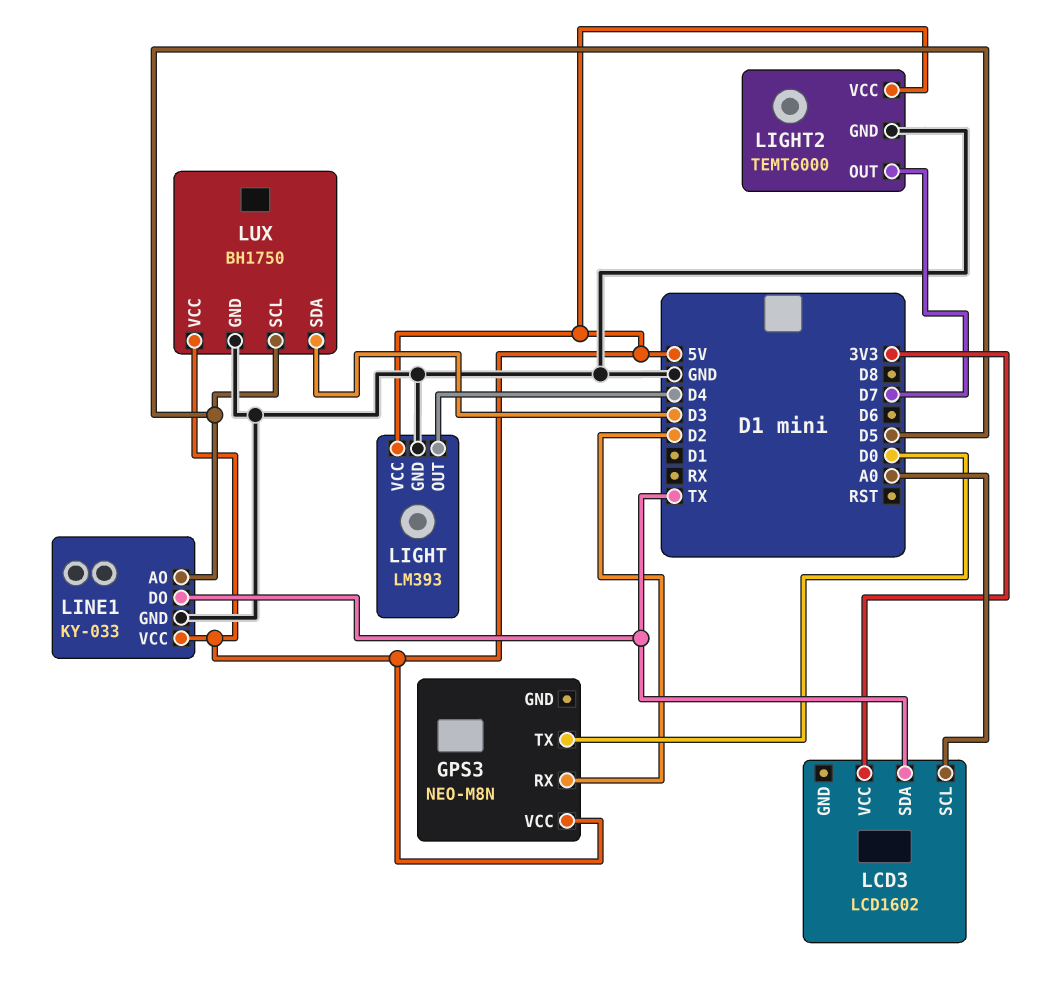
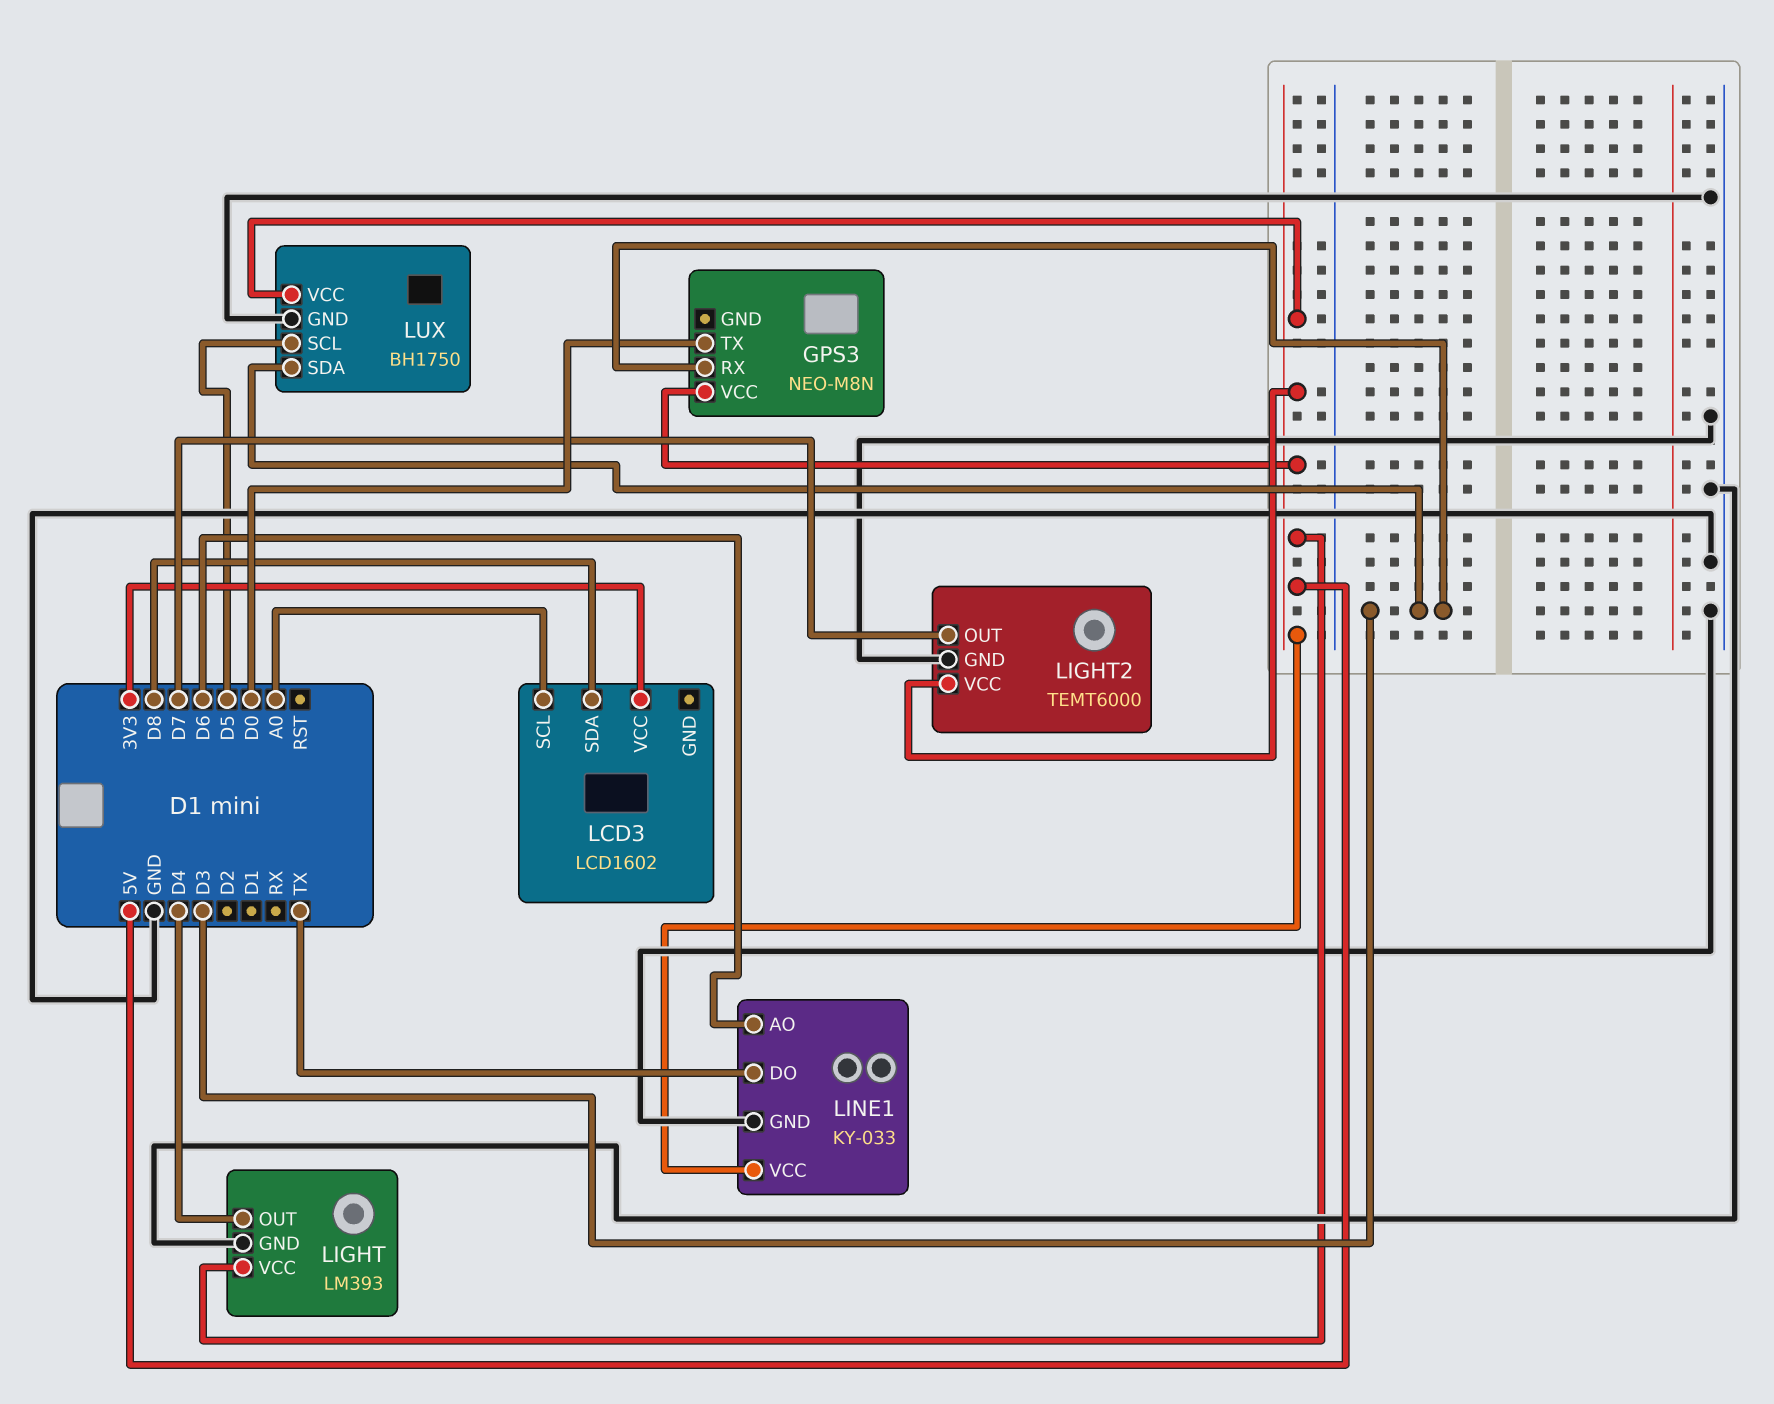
GPS3 pin RX: D2 -> D3
LCD3 pin SDA: TX -> D8
LINE1 pin AO: D5 -> D6

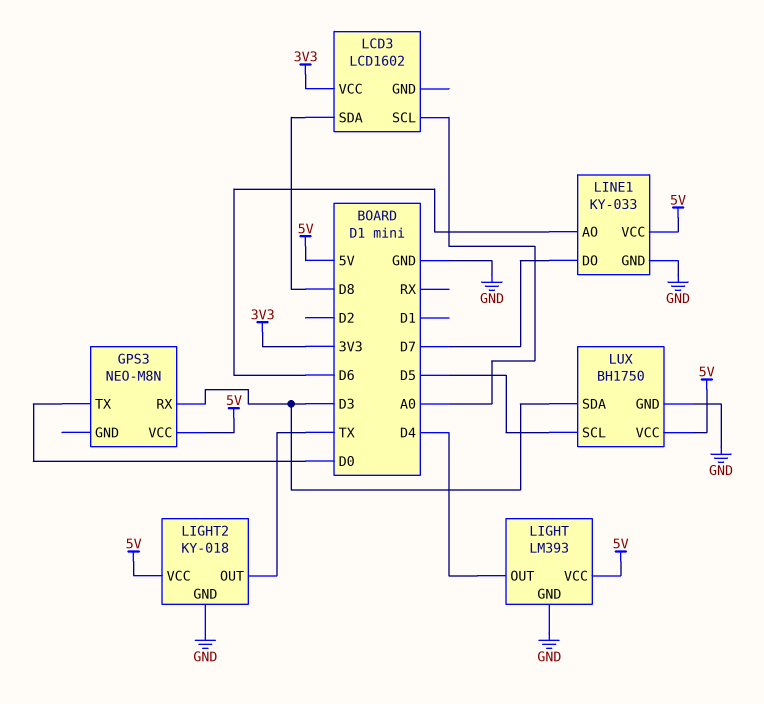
LIGHT2: TEMT6000 -> KY-018
LIGHT2 pin OUT: D7 -> TX
LINE1 pin DO: TX -> D7

